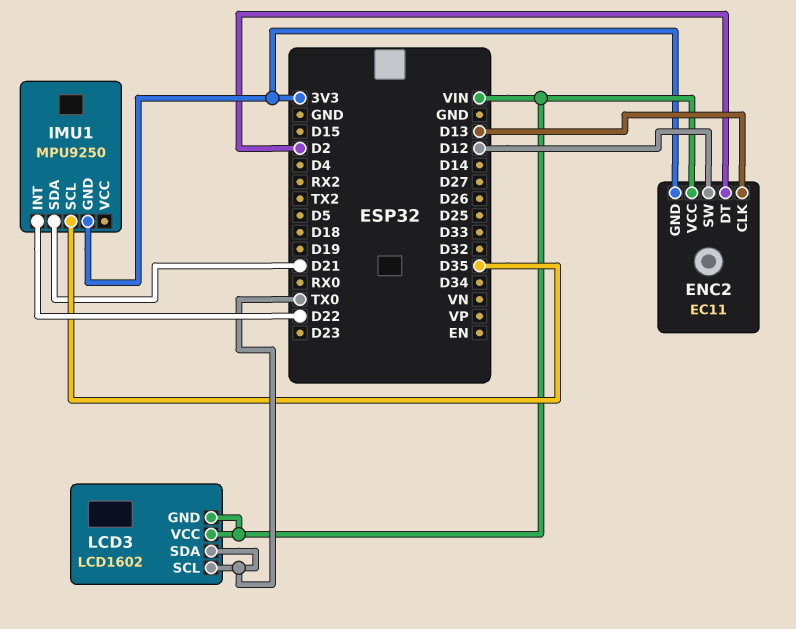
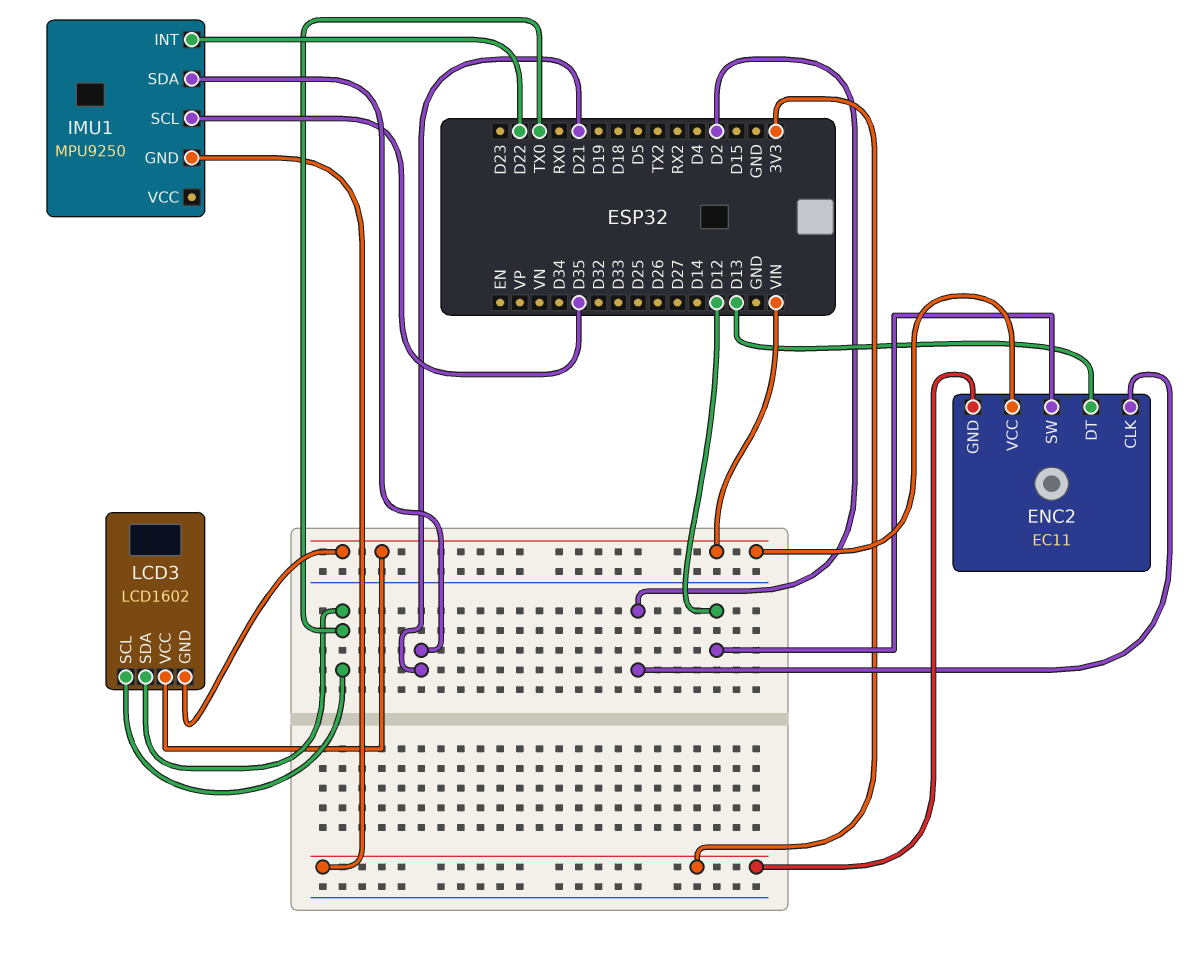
ENC2 pin CLK: D13 -> D2
ENC2 pin DT: D2 -> D13

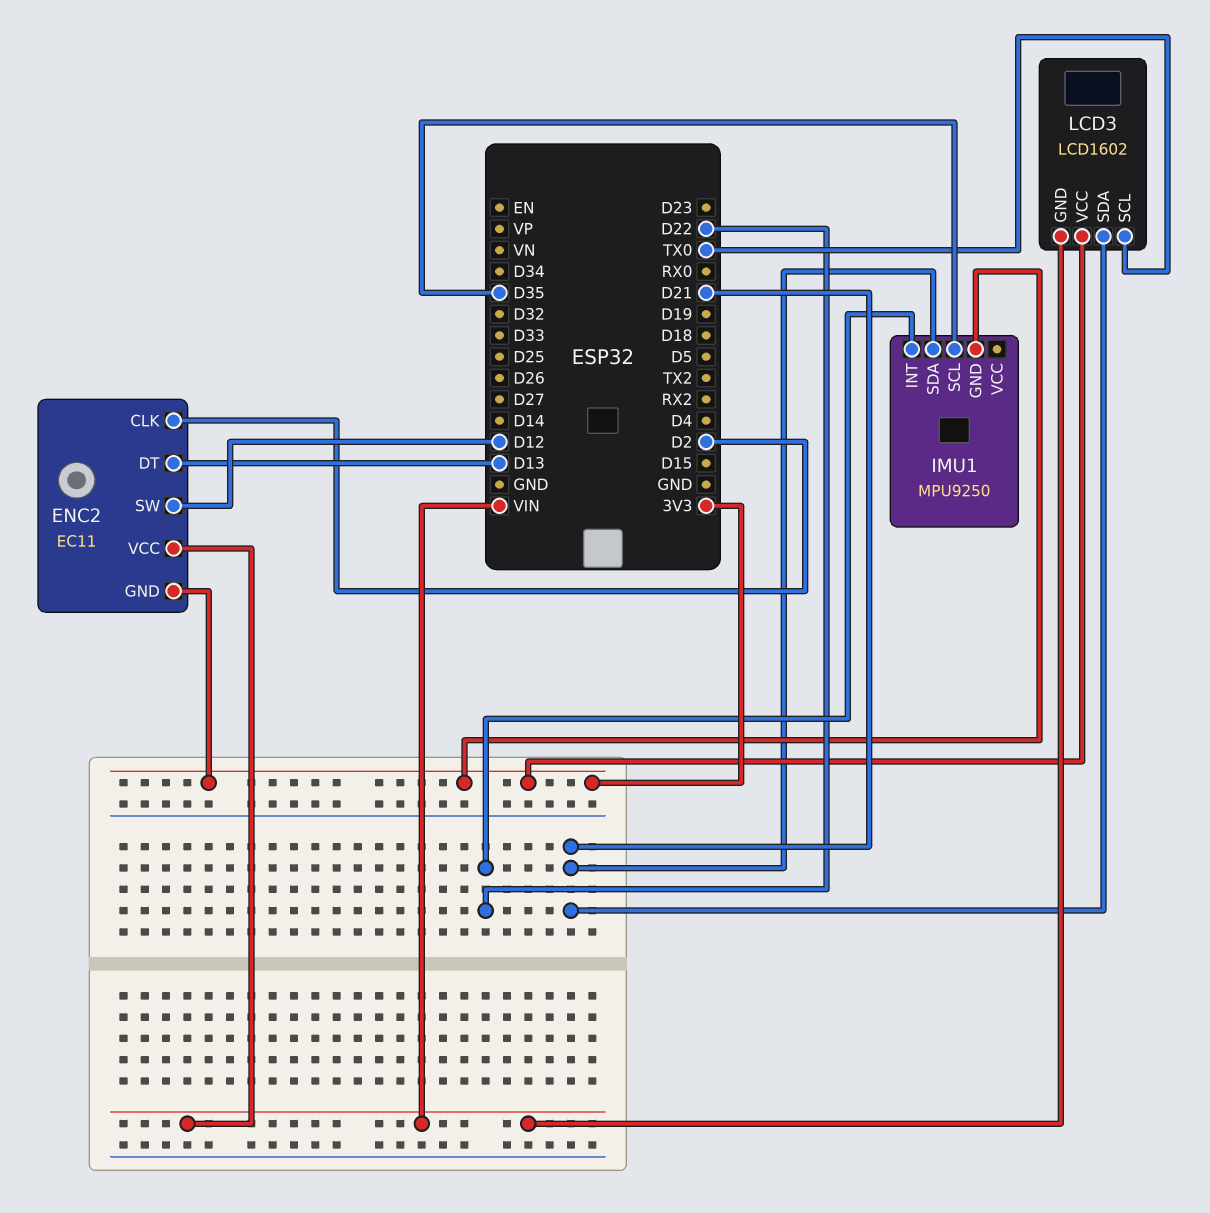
LCD3 pin SDA: TX0 -> D21
LCD3 pin VCC: VIN -> 3V3

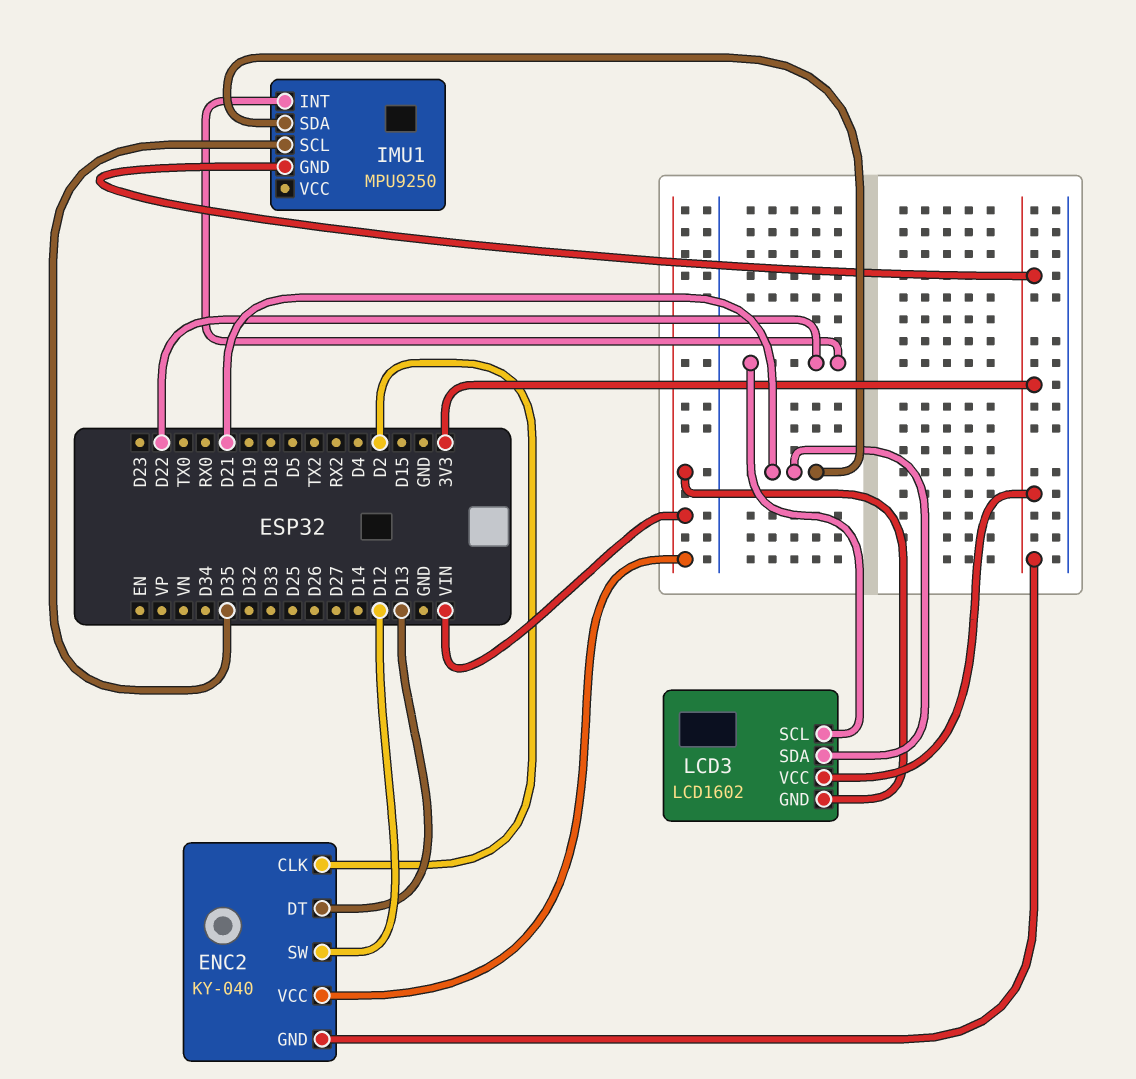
ENC2: EC11 -> KY-040
LCD3 pin SCL: TX0 -> D22

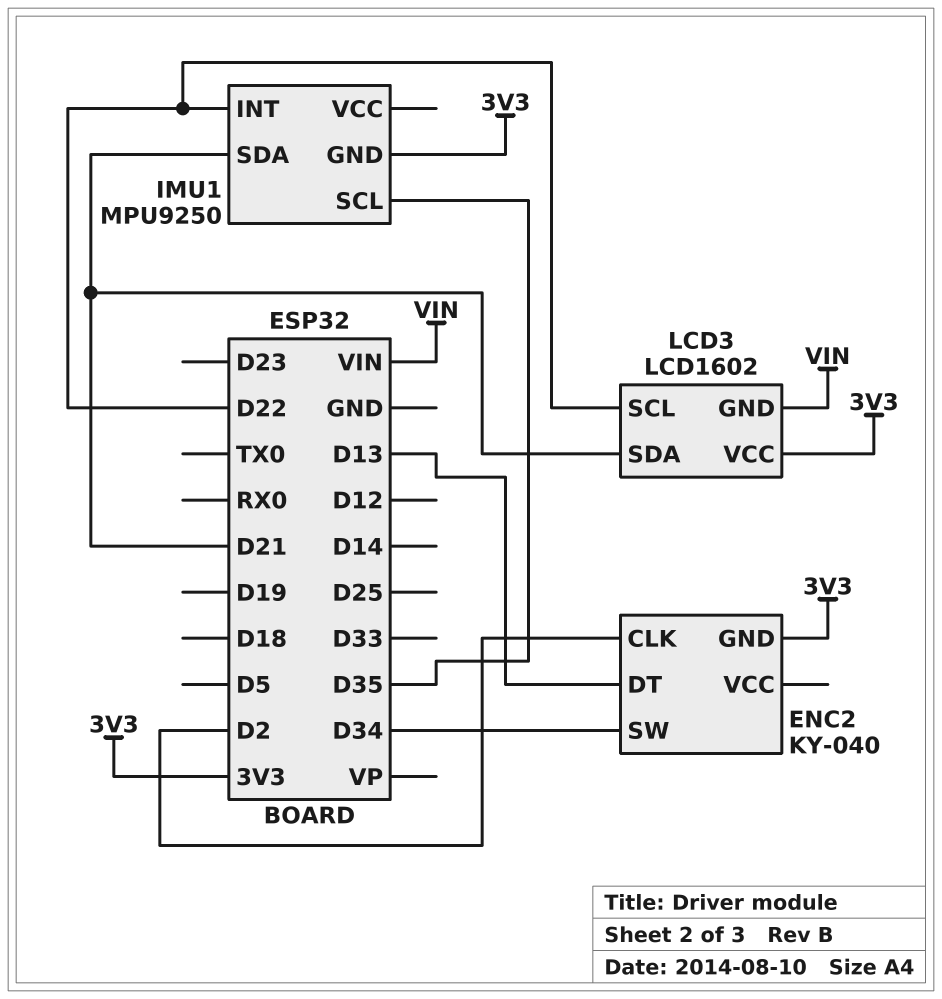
ENC2 pin SW: D12 -> D34
ENC2 pin VCC: VIN -> none

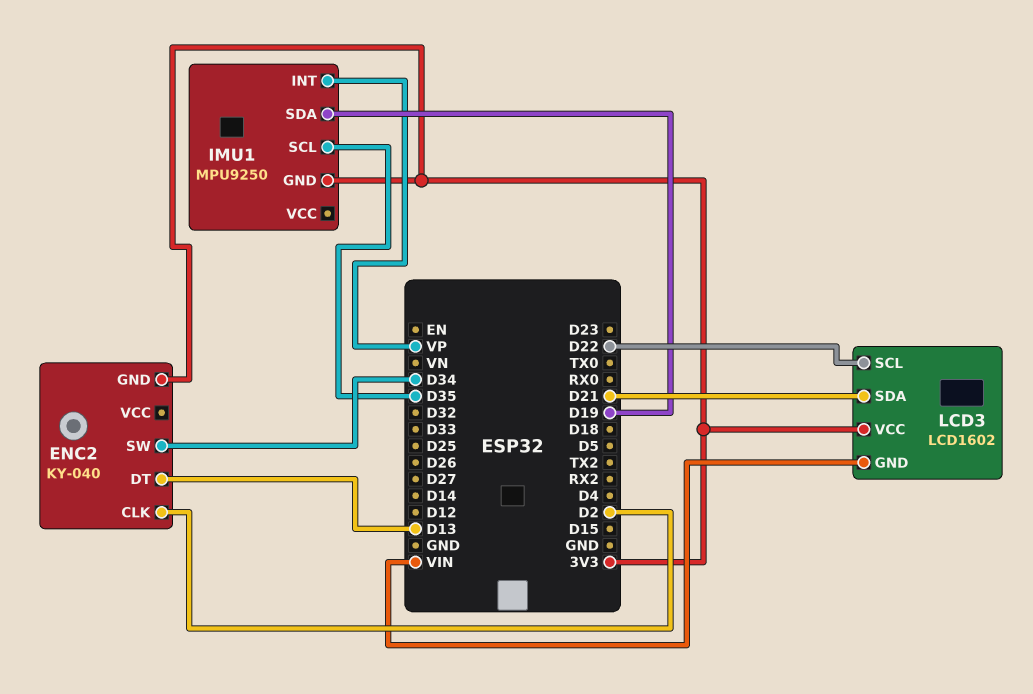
IMU1 pin INT: D22 -> VP
IMU1 pin SDA: D21 -> D19

